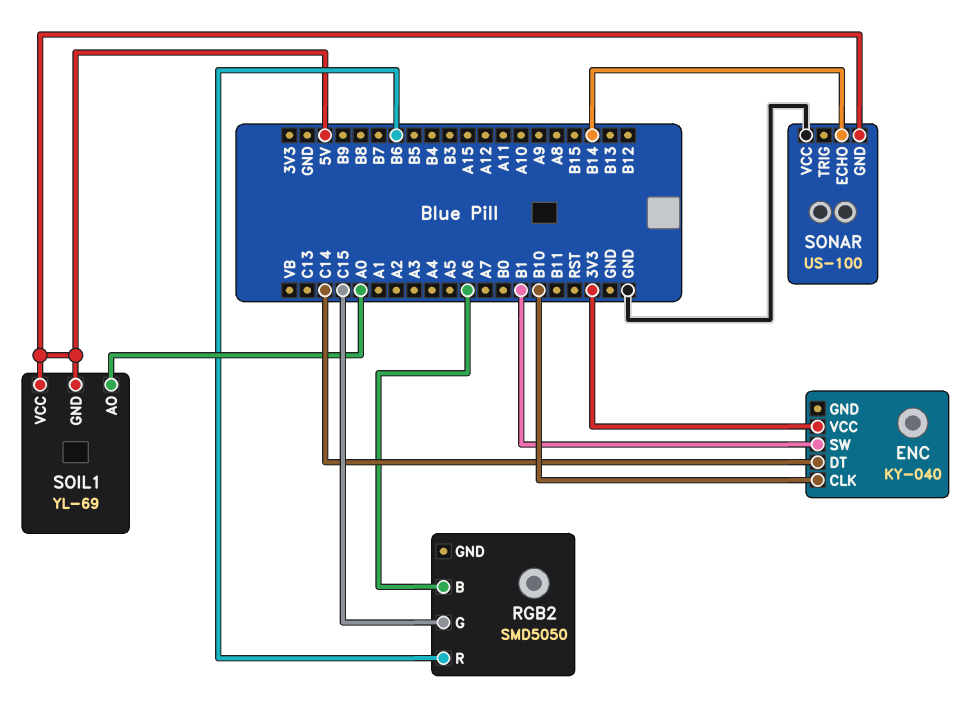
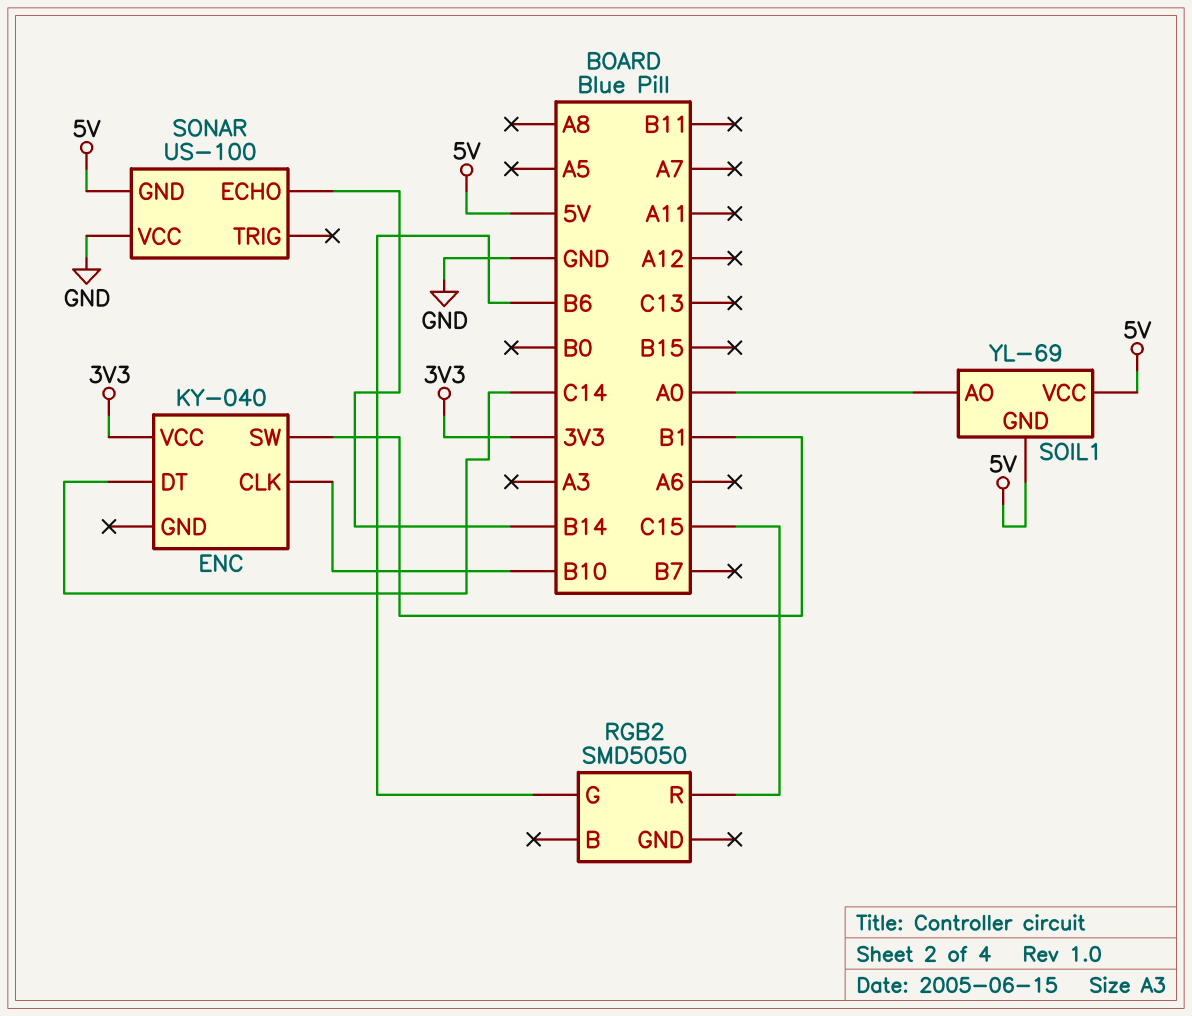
RGB2 pin B: A6 -> none
RGB2 pin G: C15 -> B6
RGB2 pin R: B6 -> C15

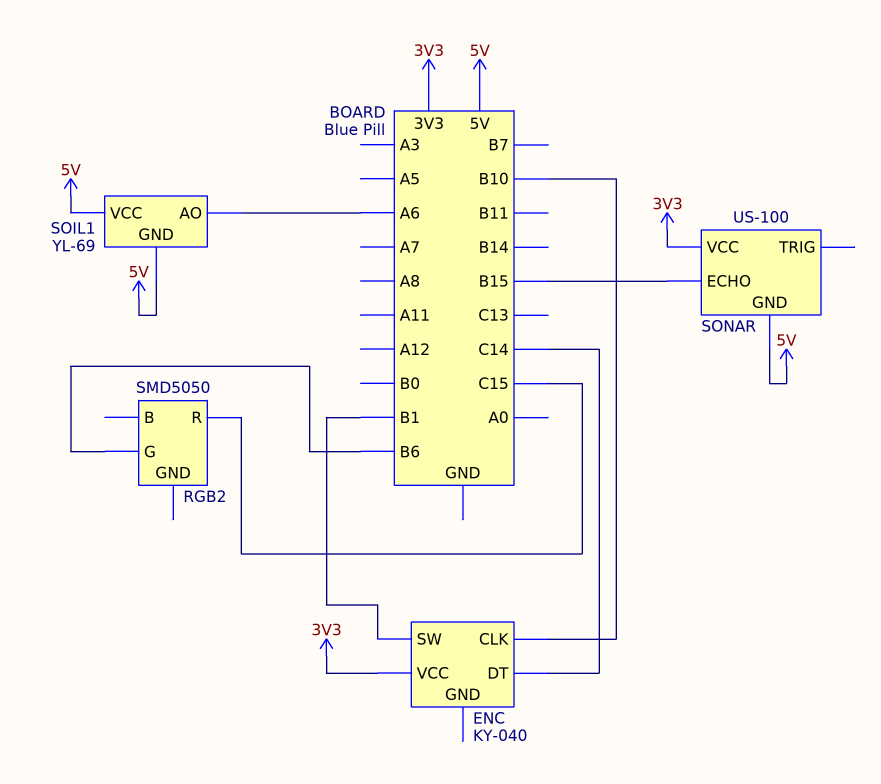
SOIL1 pin AO: A0 -> A6
SONAR pin ECHO: B14 -> B15
SONAR pin VCC: GND -> 3V3

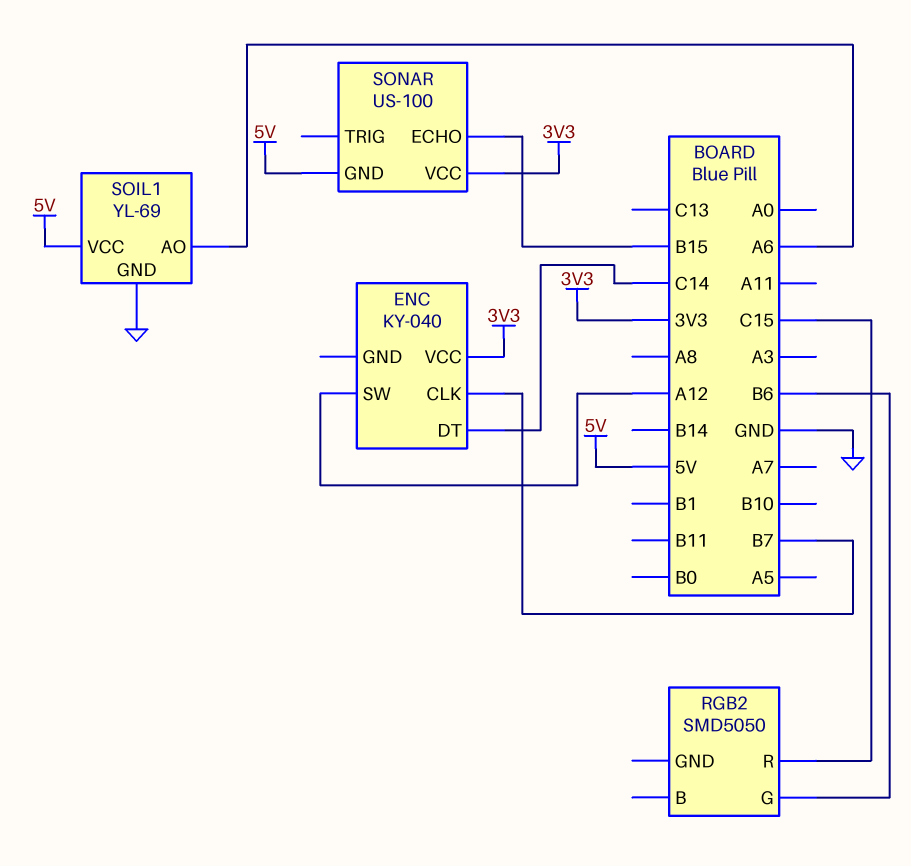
ENC pin CLK: B10 -> B7
ENC pin SW: B1 -> A12
SOIL1 pin GND: 5V -> GND

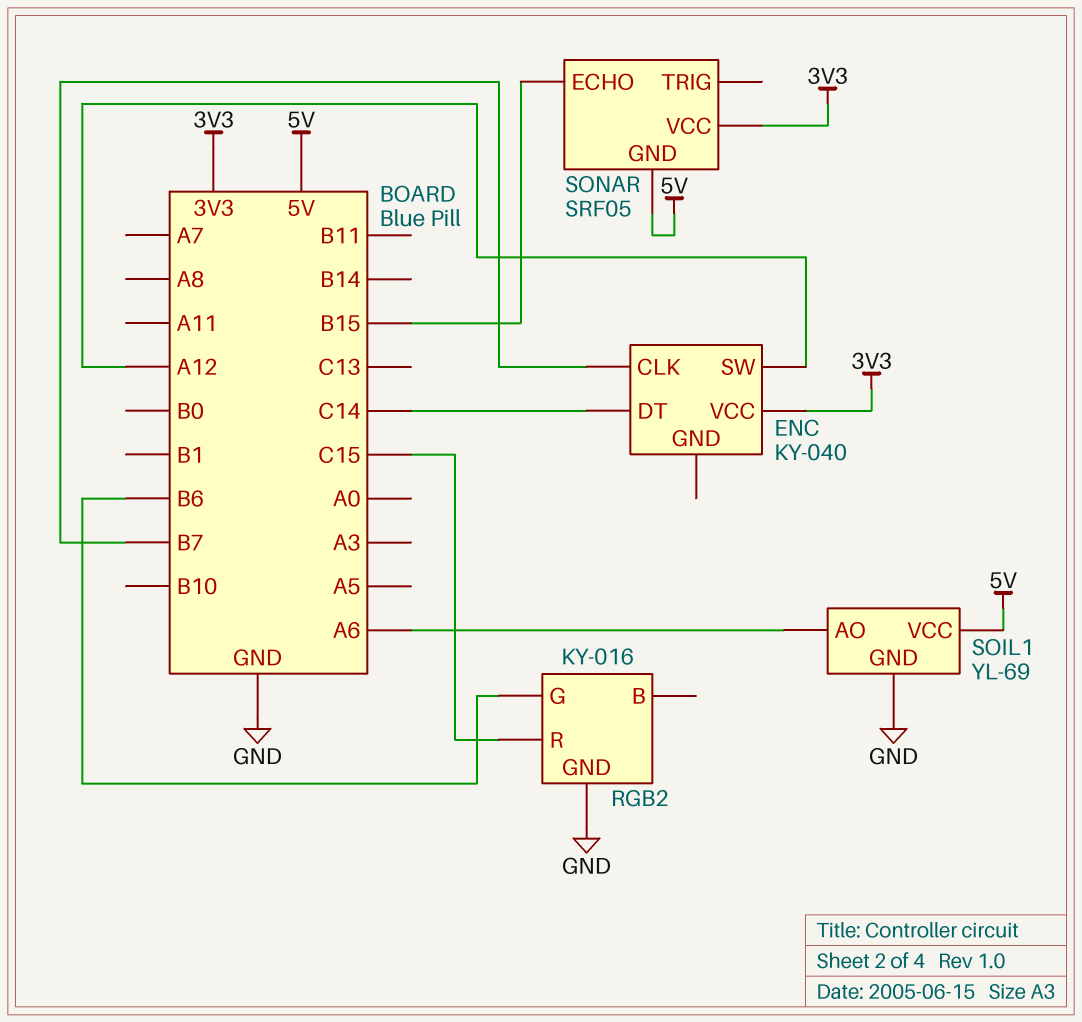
RGB2: SMD5050 -> KY-016
RGB2 pin GND: none -> GND
SONAR: US-100 -> SRF05

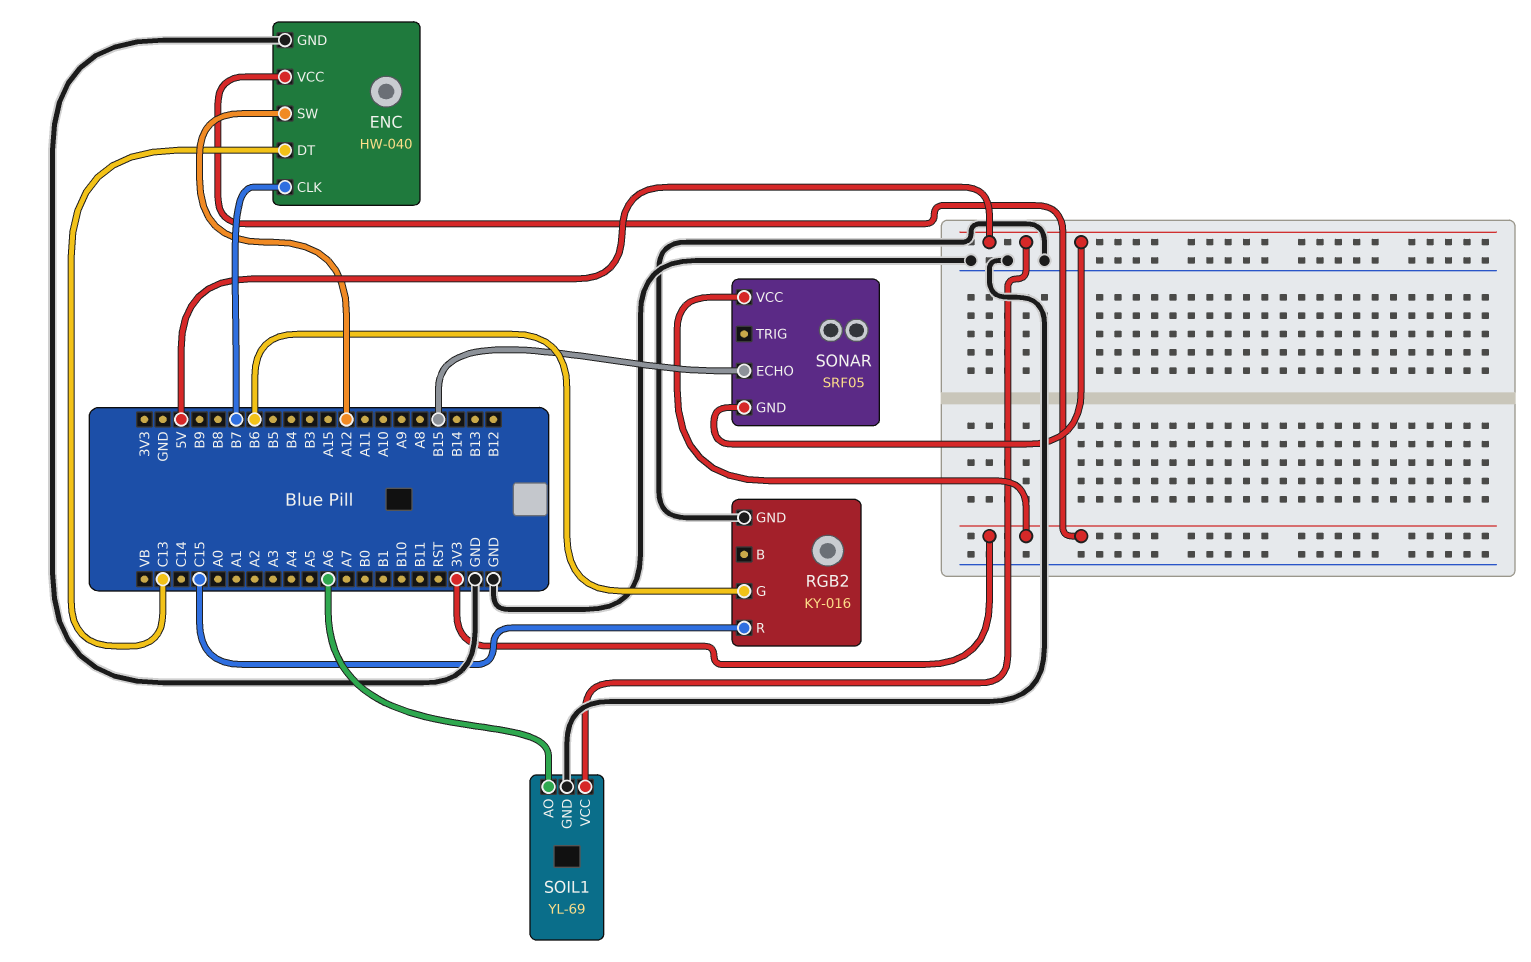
ENC: KY-040 -> HW-040
ENC pin DT: C14 -> C13
ENC pin GND: none -> GND

